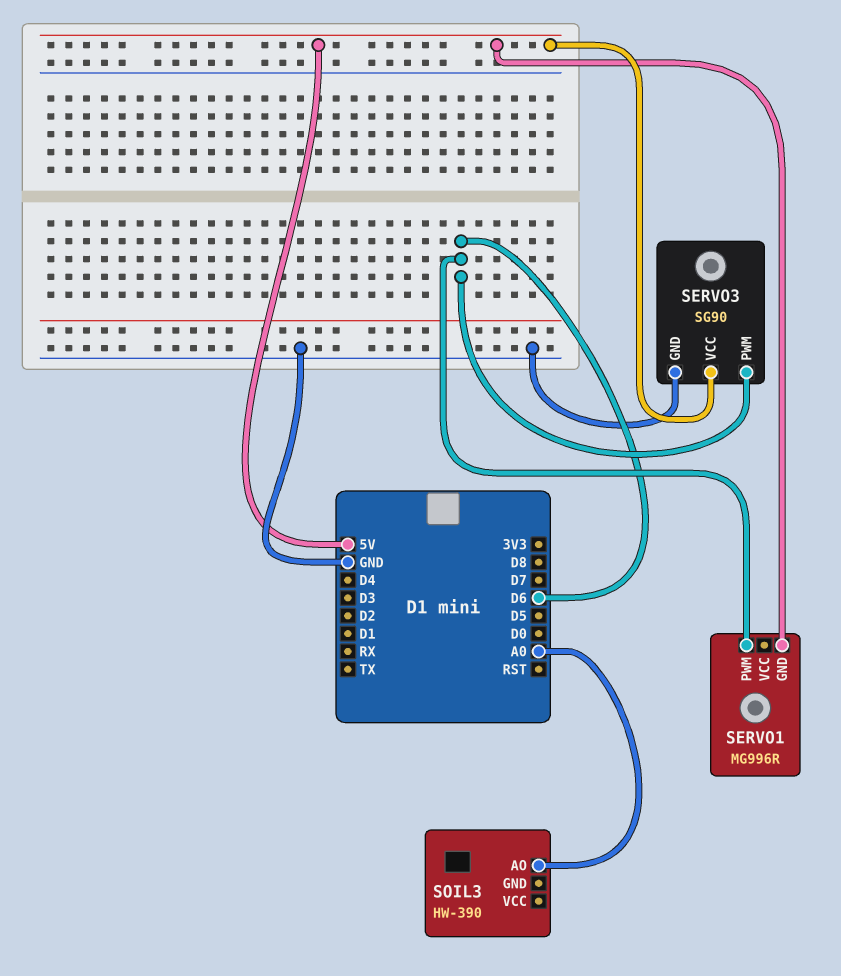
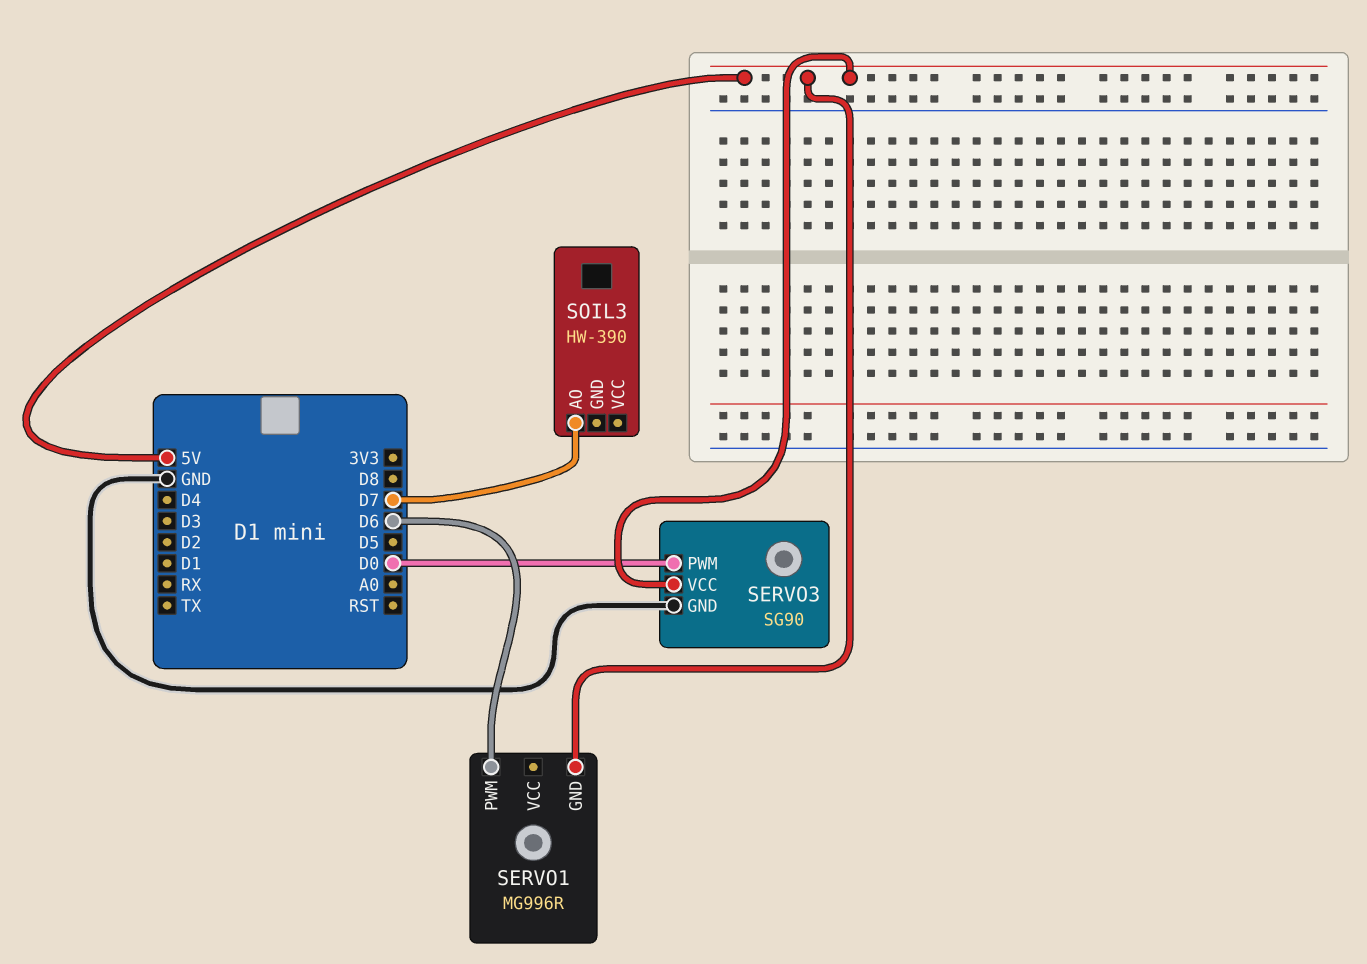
SERVO3 pin PWM: D6 -> D0
SOIL3 pin AO: A0 -> D7

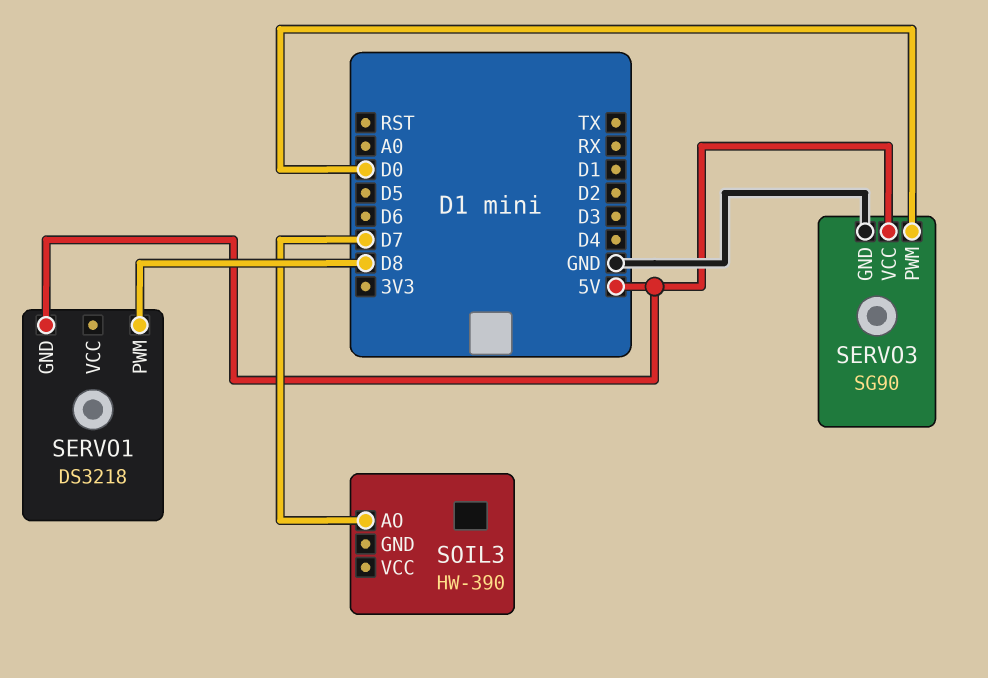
SERVO1: MG996R -> DS3218
SERVO1 pin PWM: D6 -> D8

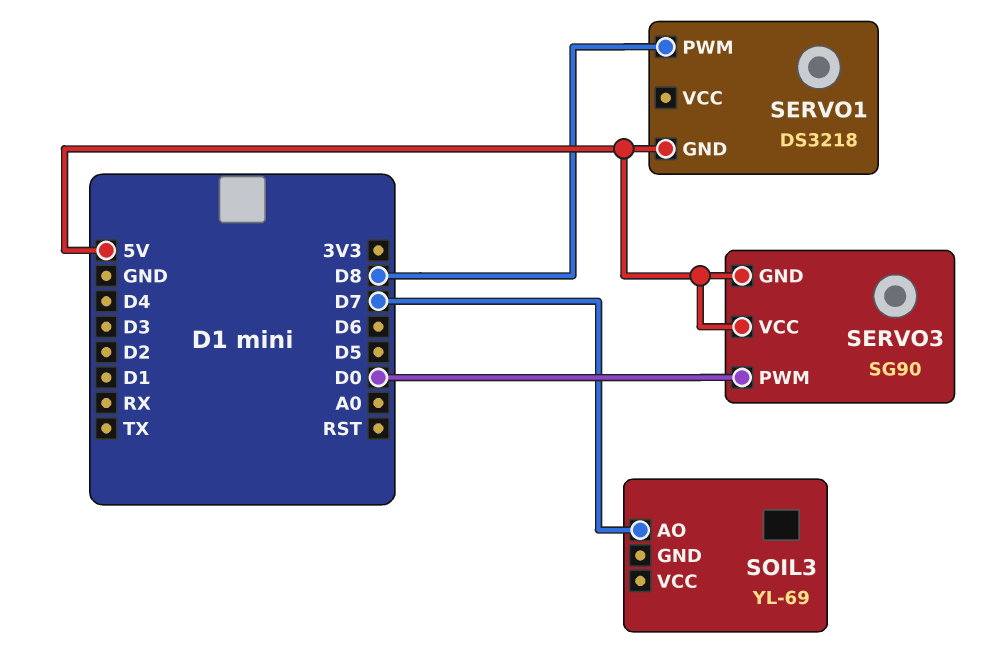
SERVO3 pin GND: GND -> 5V
SOIL3: HW-390 -> YL-69

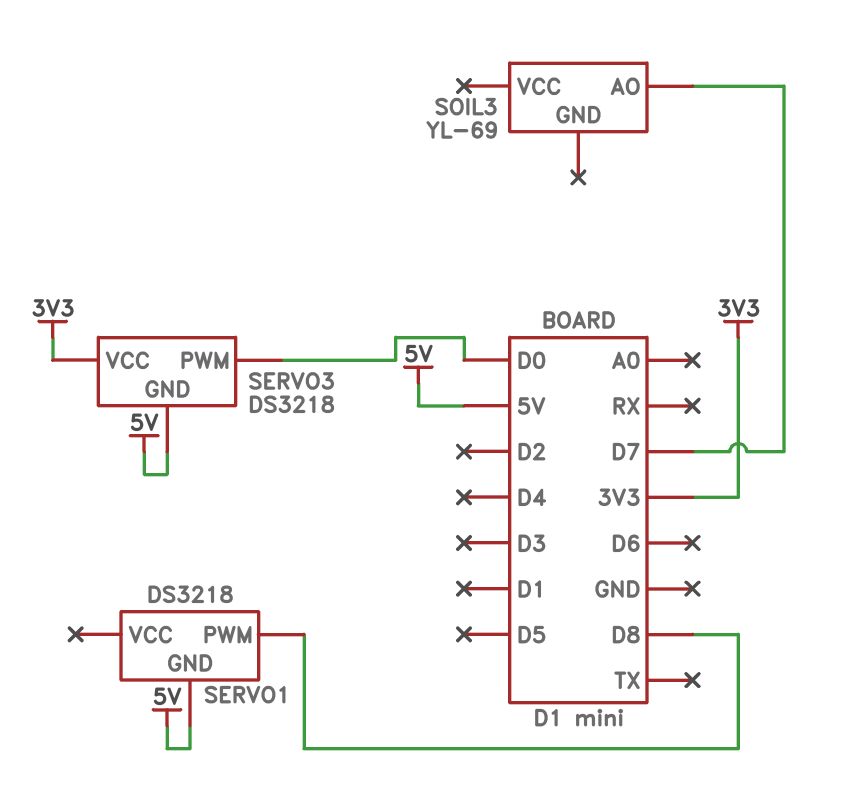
SERVO3: SG90 -> DS3218
SERVO3 pin VCC: 5V -> 3V3

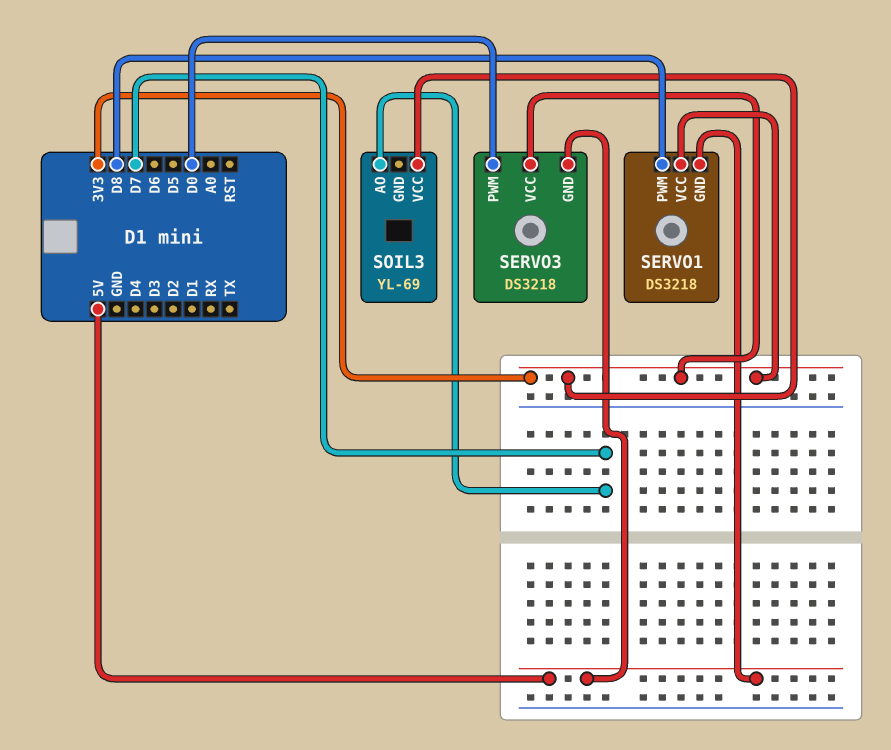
SERVO1 pin VCC: none -> 3V3
SOIL3 pin VCC: none -> 3V3

